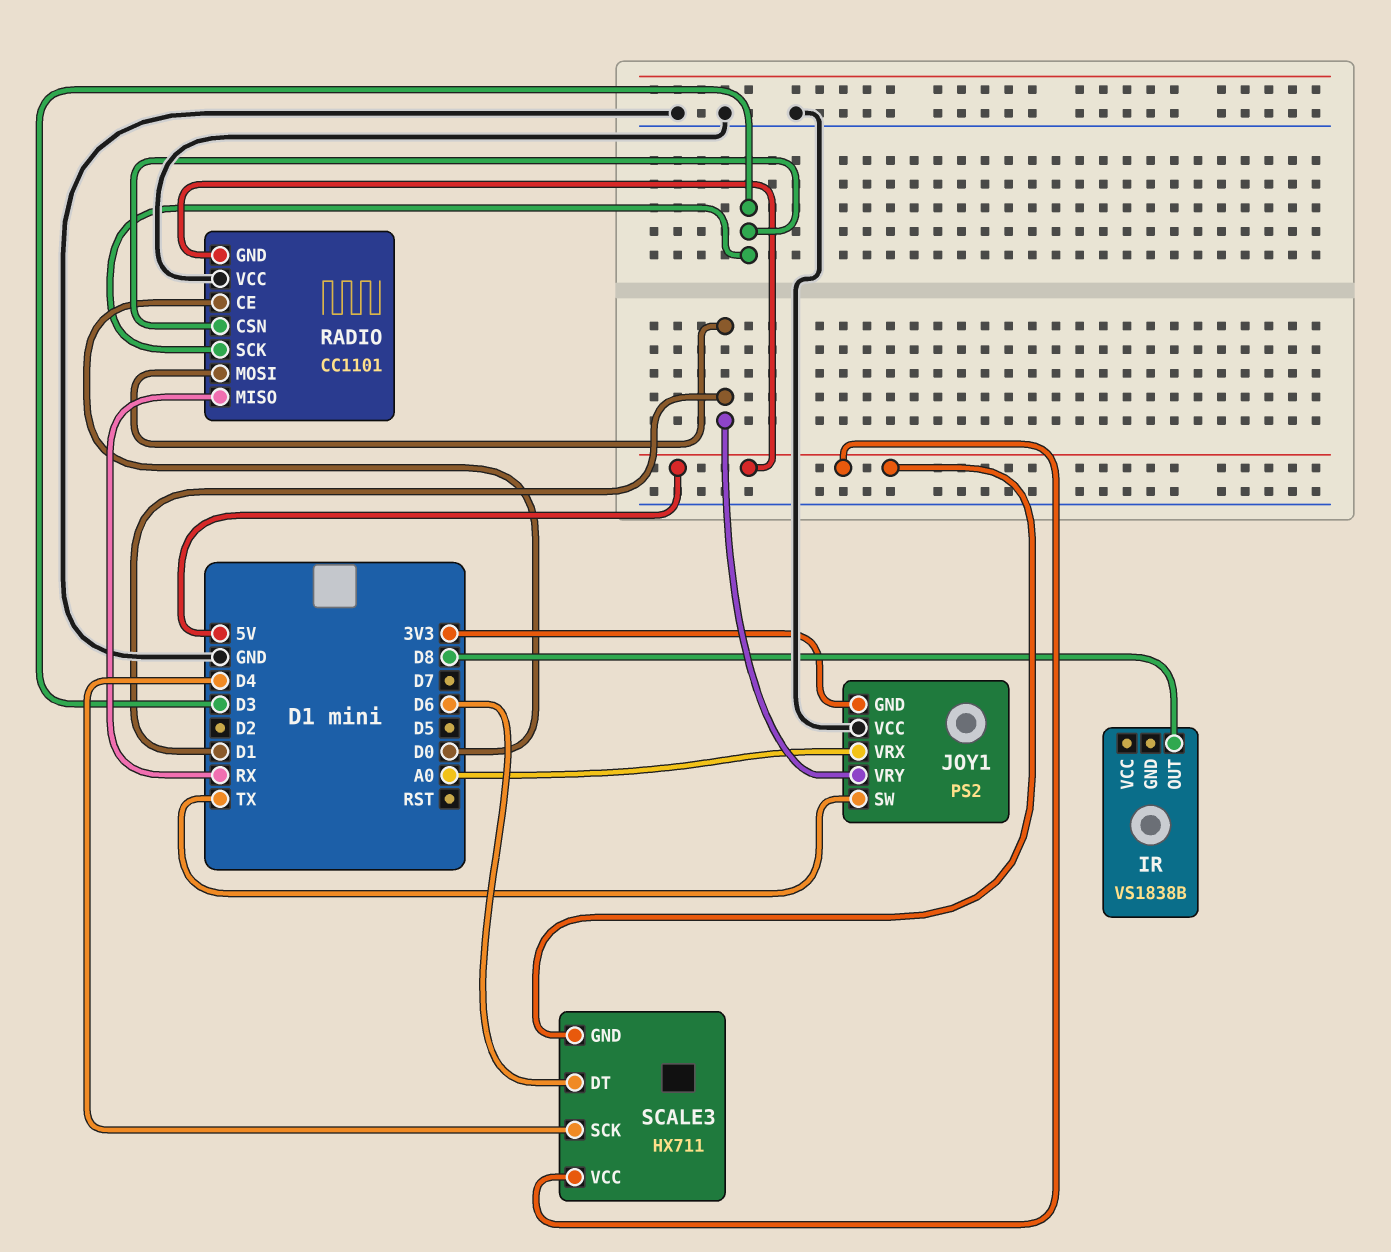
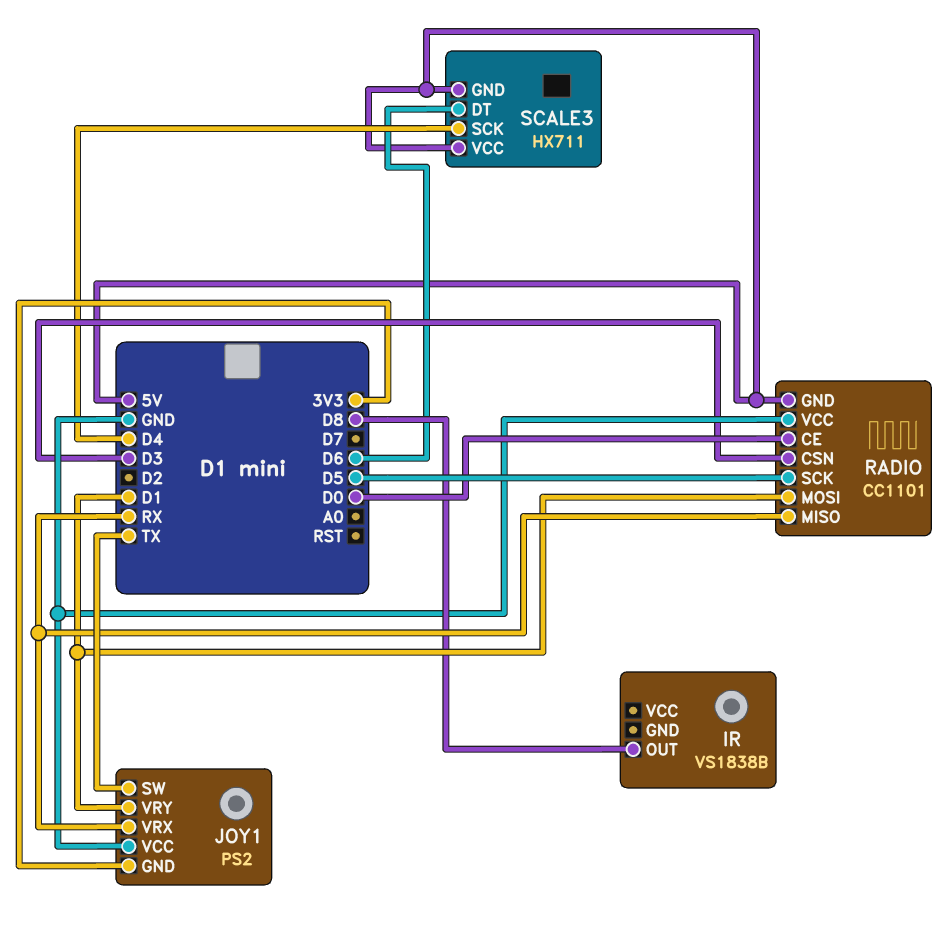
JOY1 pin VRX: A0 -> RX
RADIO pin SCK: D3 -> D5

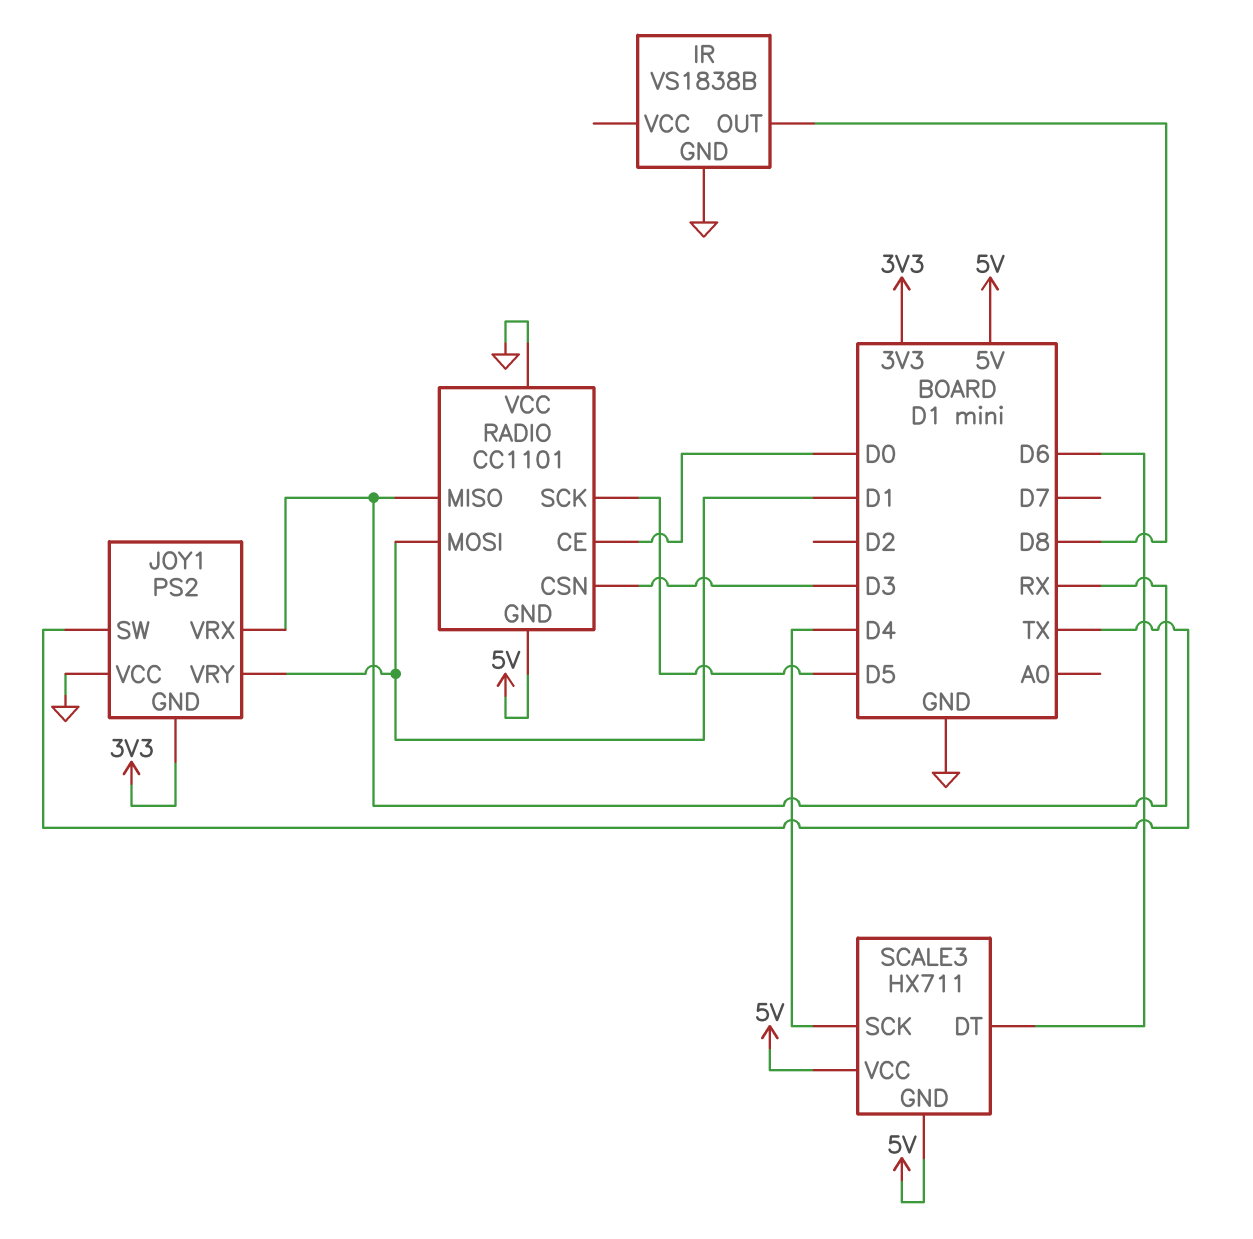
IR pin GND: none -> GND

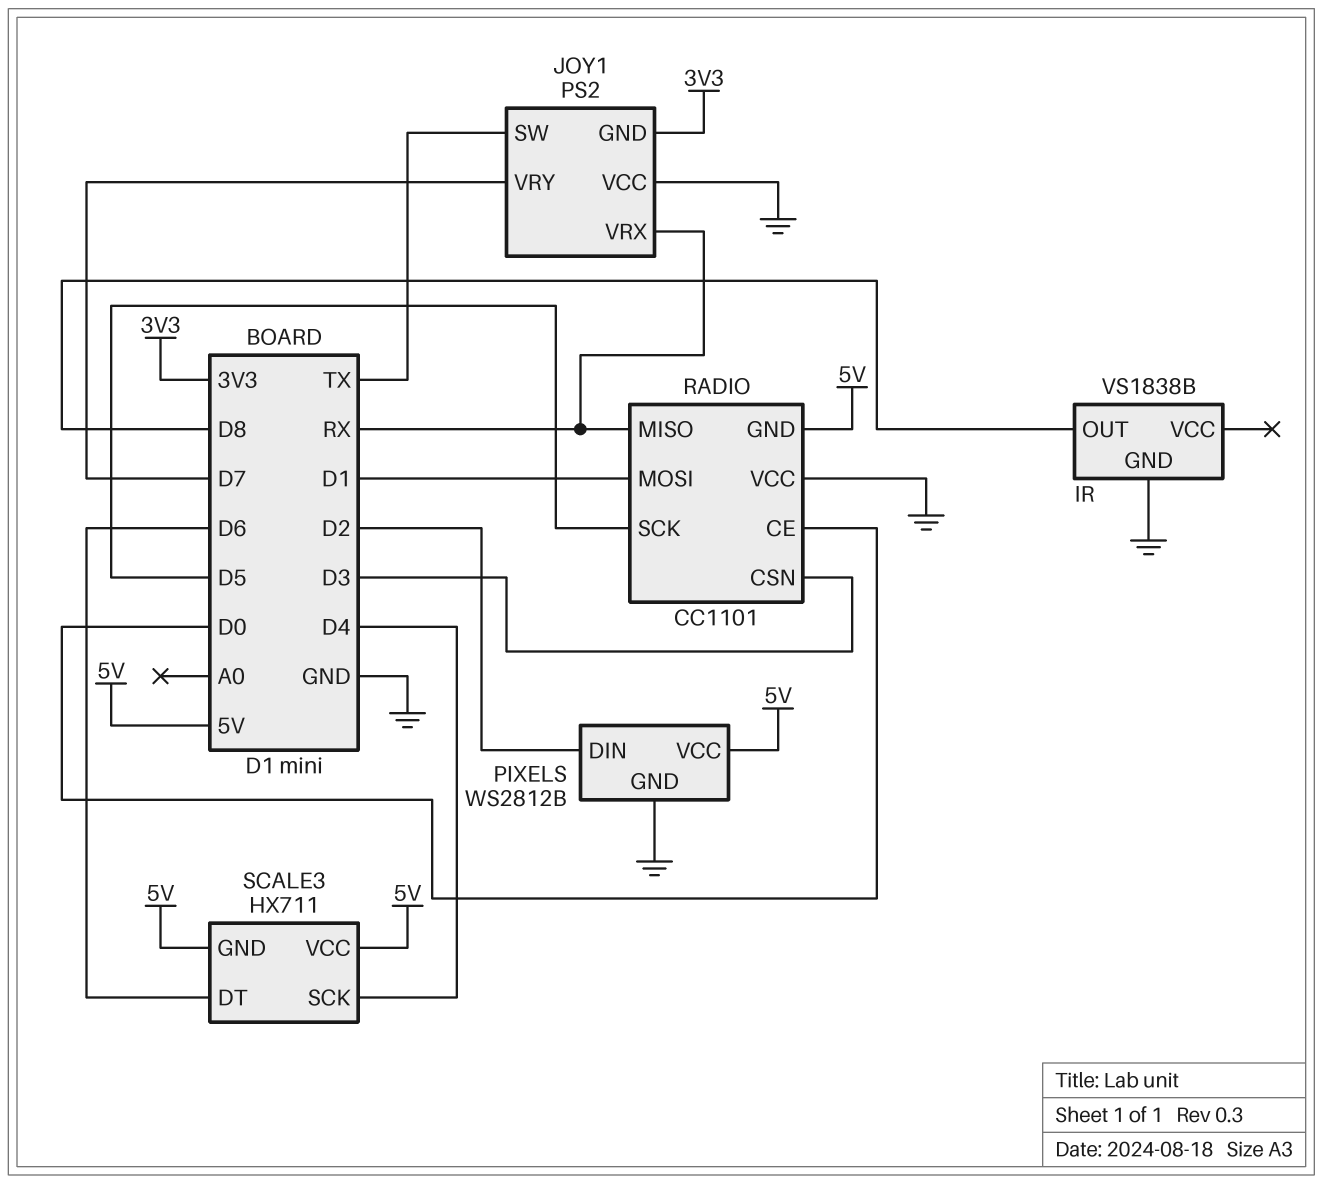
JOY1 pin VRY: D1 -> D7
PIXELS: none -> WS2812B
PIXELS pin DIN: none -> D2
PIXELS pin GND: none -> GND
PIXELS pin VCC: none -> 5V

